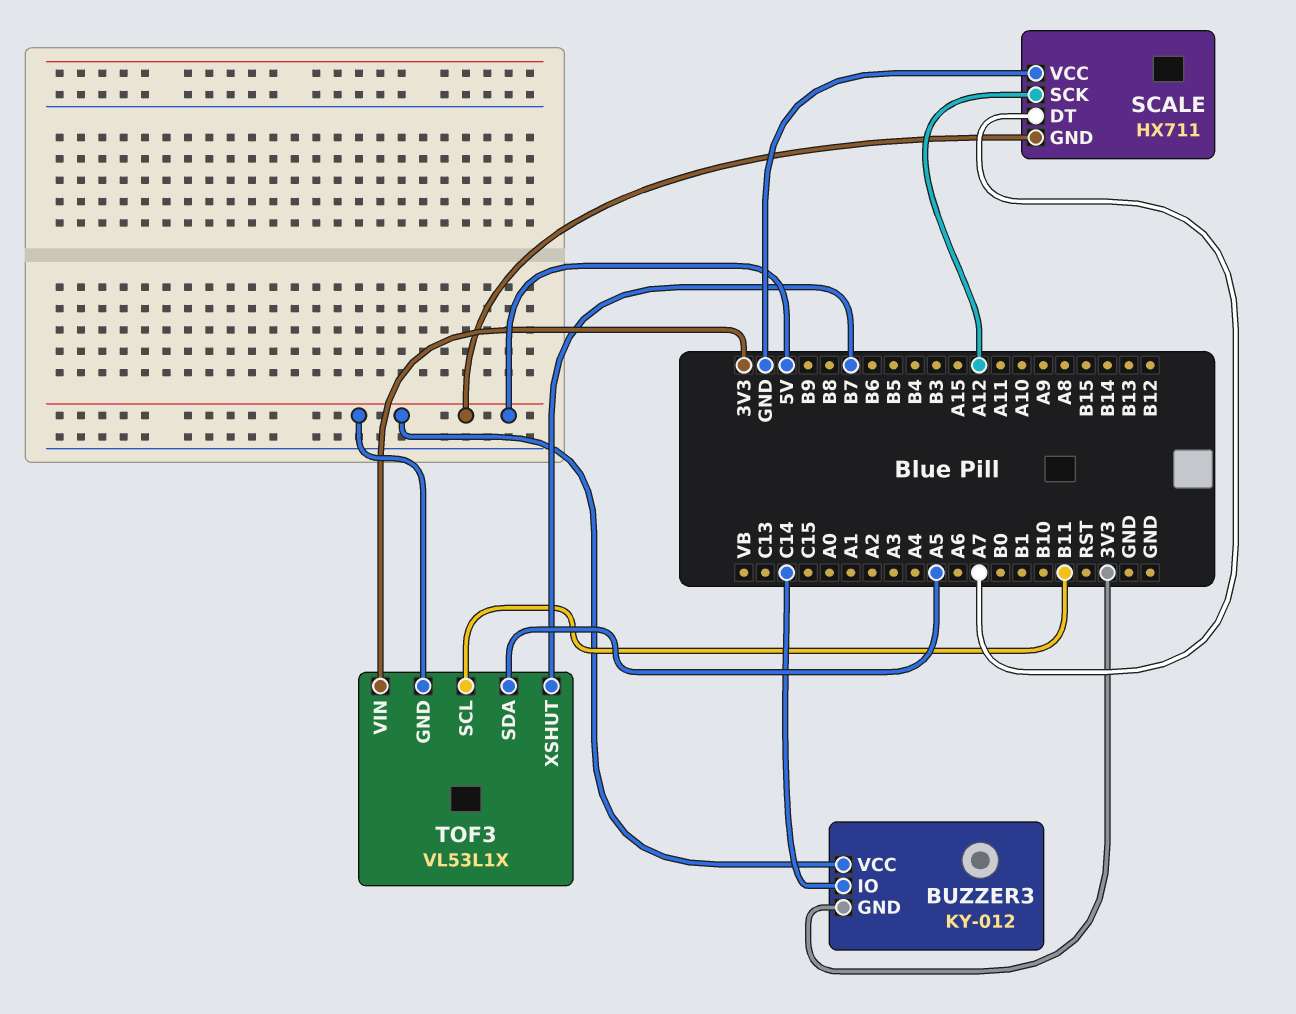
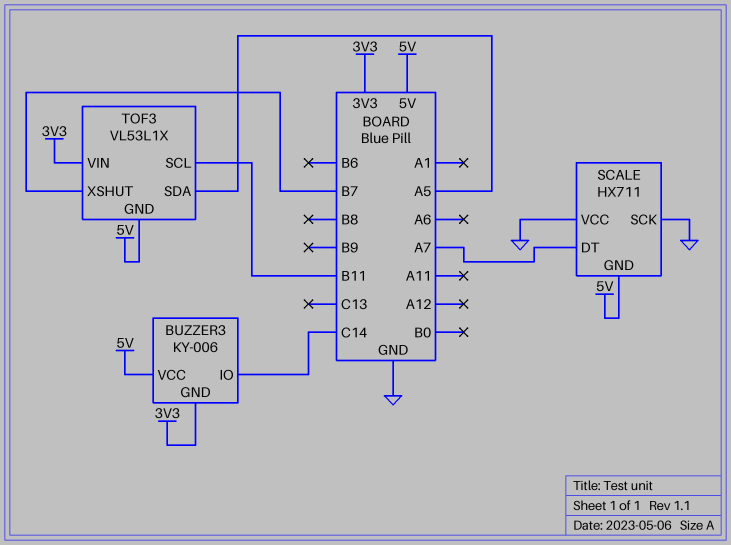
BUZZER3: KY-012 -> KY-006
SCALE pin SCK: A12 -> GND

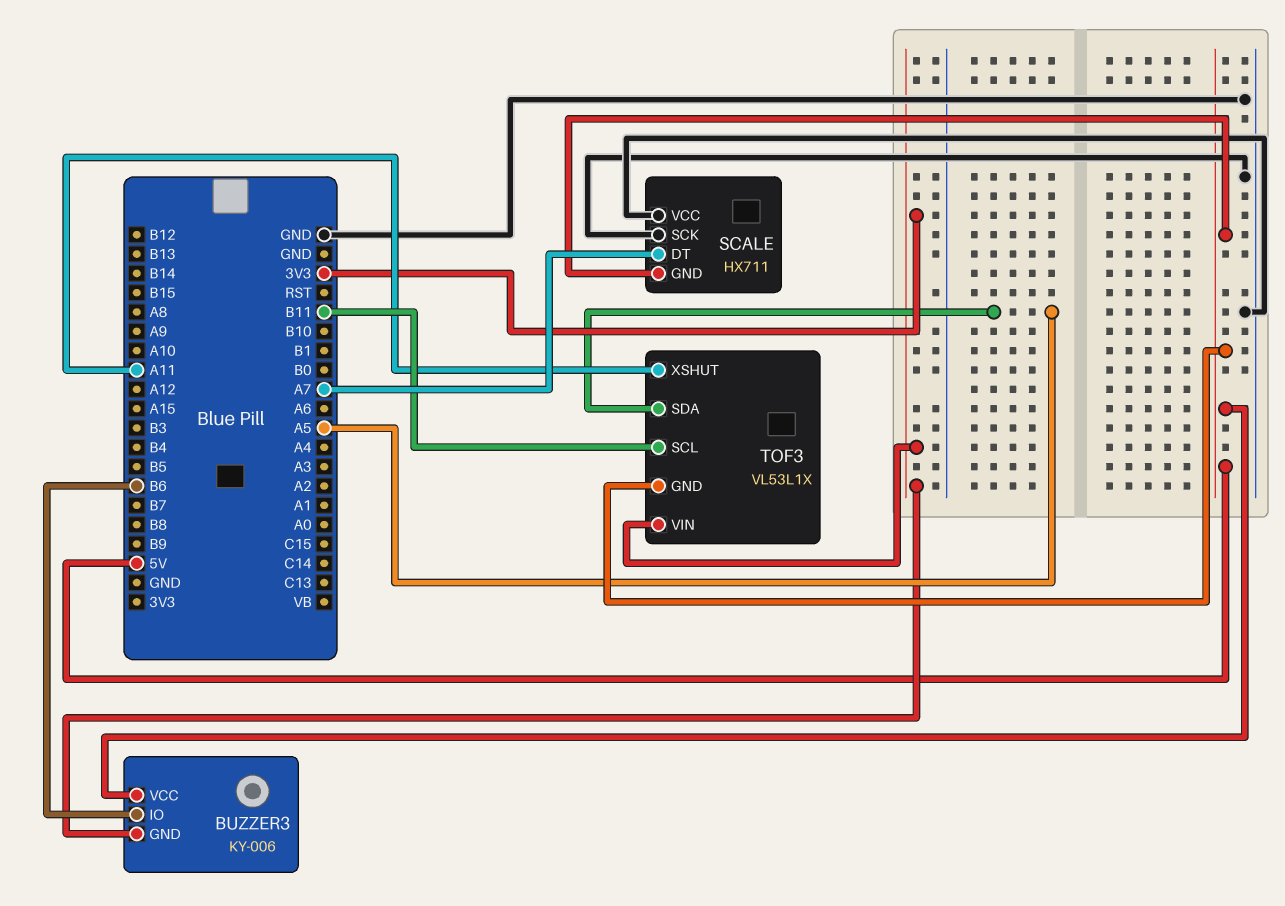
BUZZER3 pin IO: C14 -> B6
TOF3 pin XSHUT: B7 -> A11

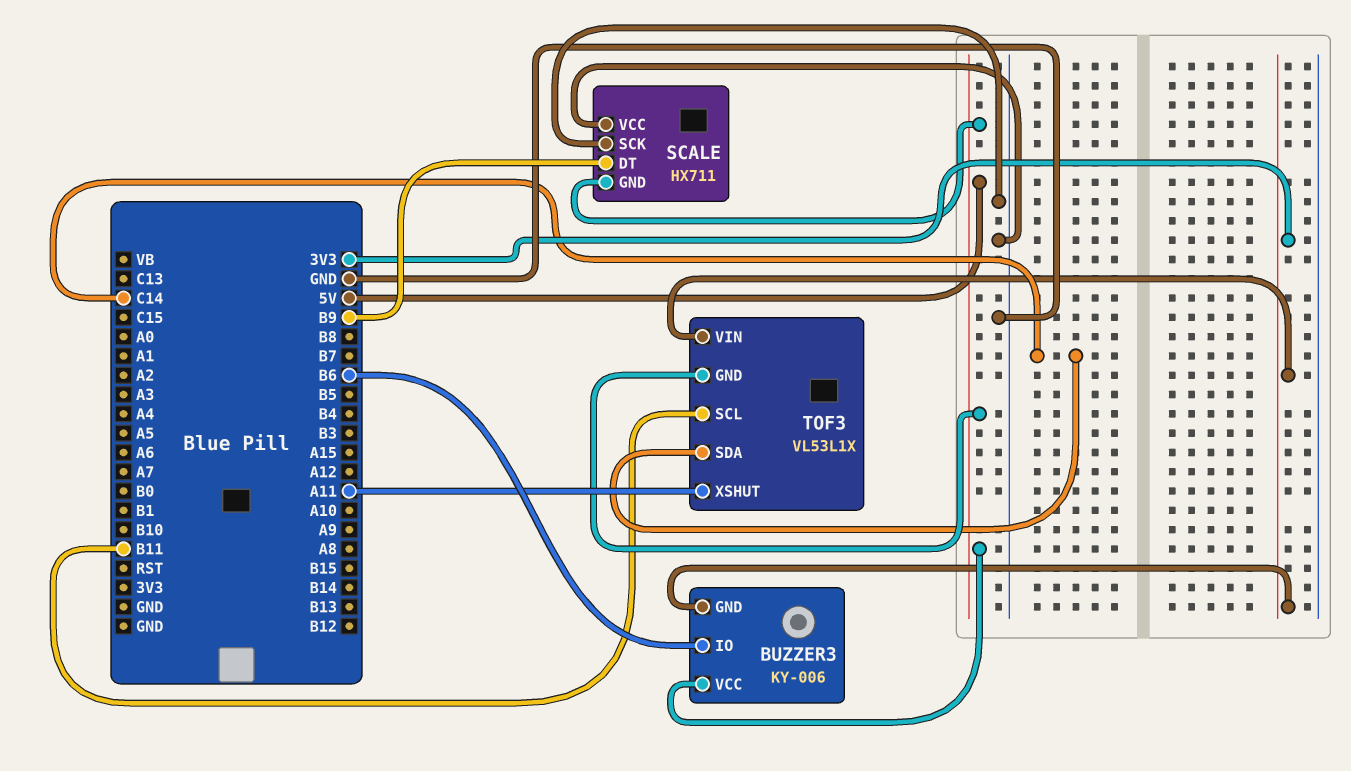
SCALE pin DT: A7 -> B9
TOF3 pin SDA: A5 -> C14

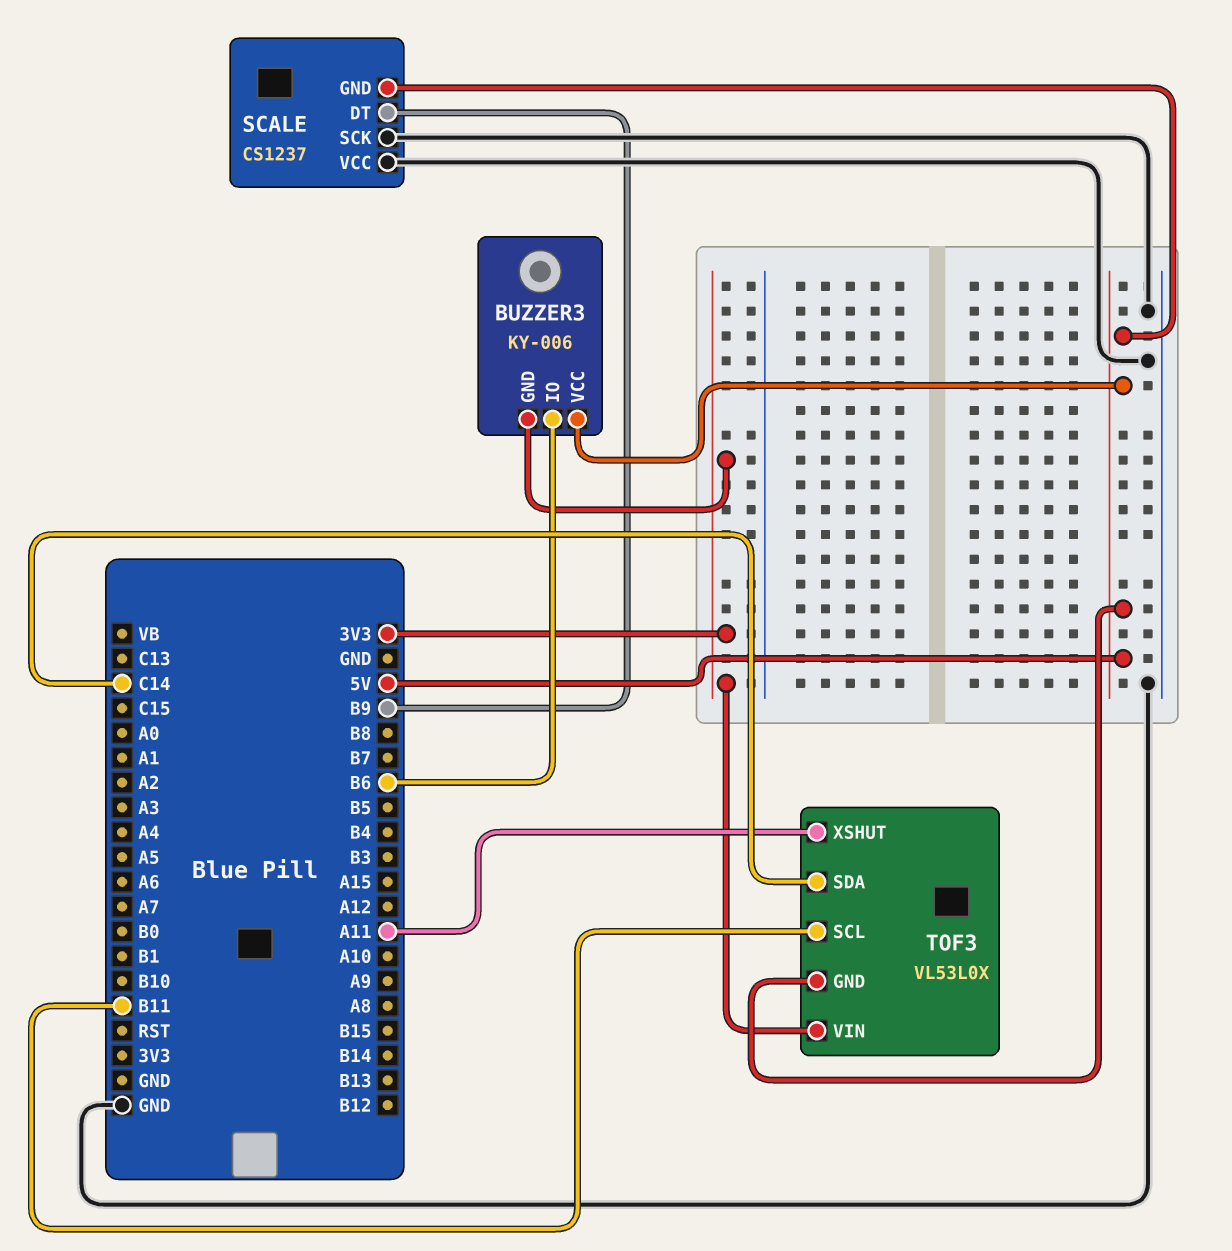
SCALE: HX711 -> CS1237
TOF3: VL53L1X -> VL53L0X

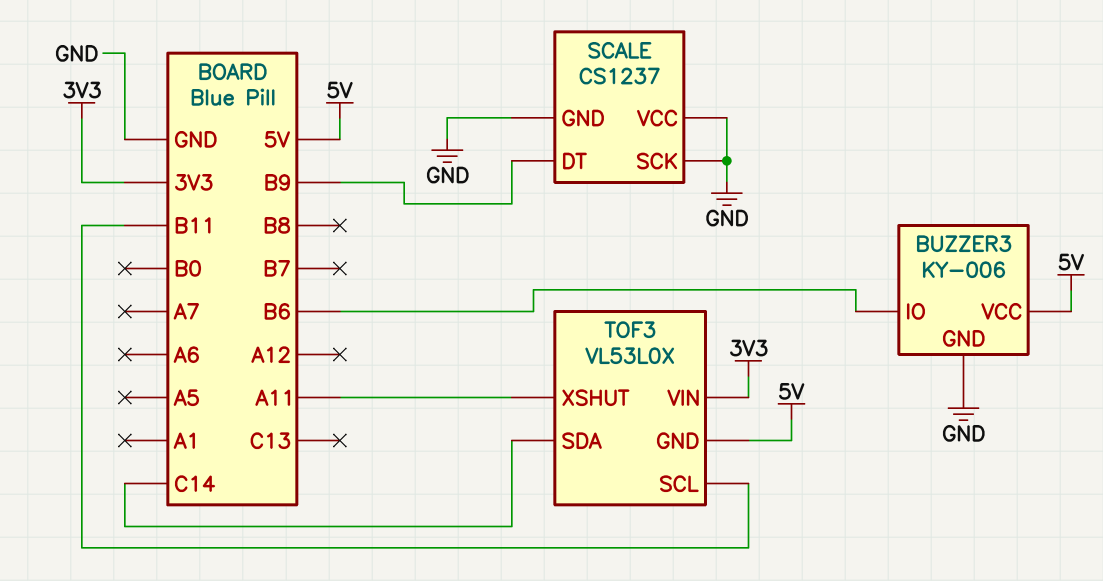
BUZZER3 pin GND: 3V3 -> GND
SCALE pin GND: 5V -> GND

